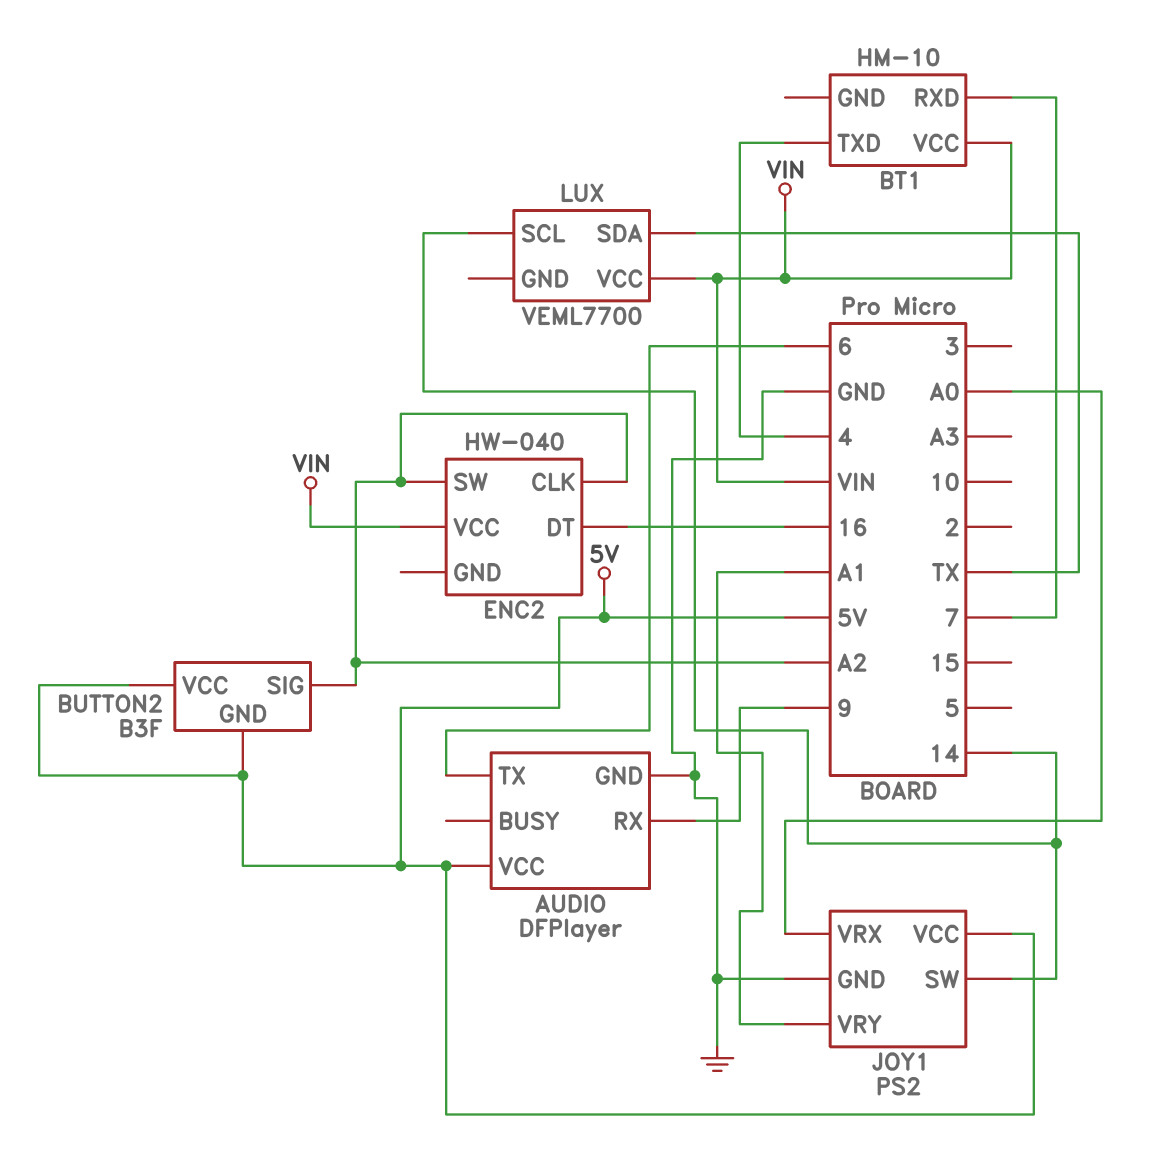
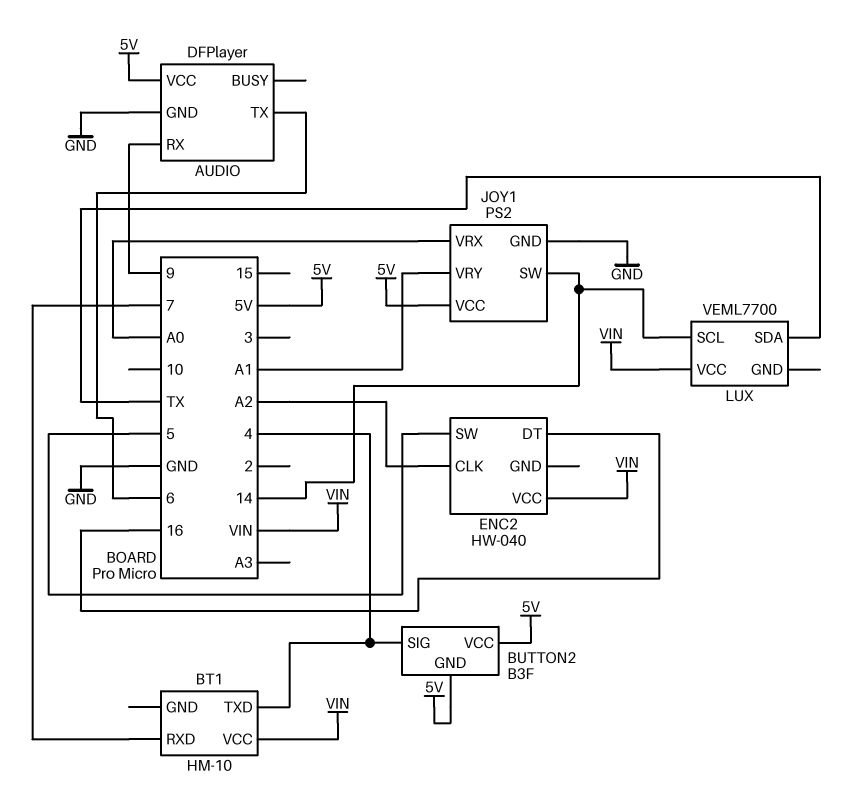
BUTTON2 pin SIG: A2 -> 4
ENC2 pin SW: A2 -> 5

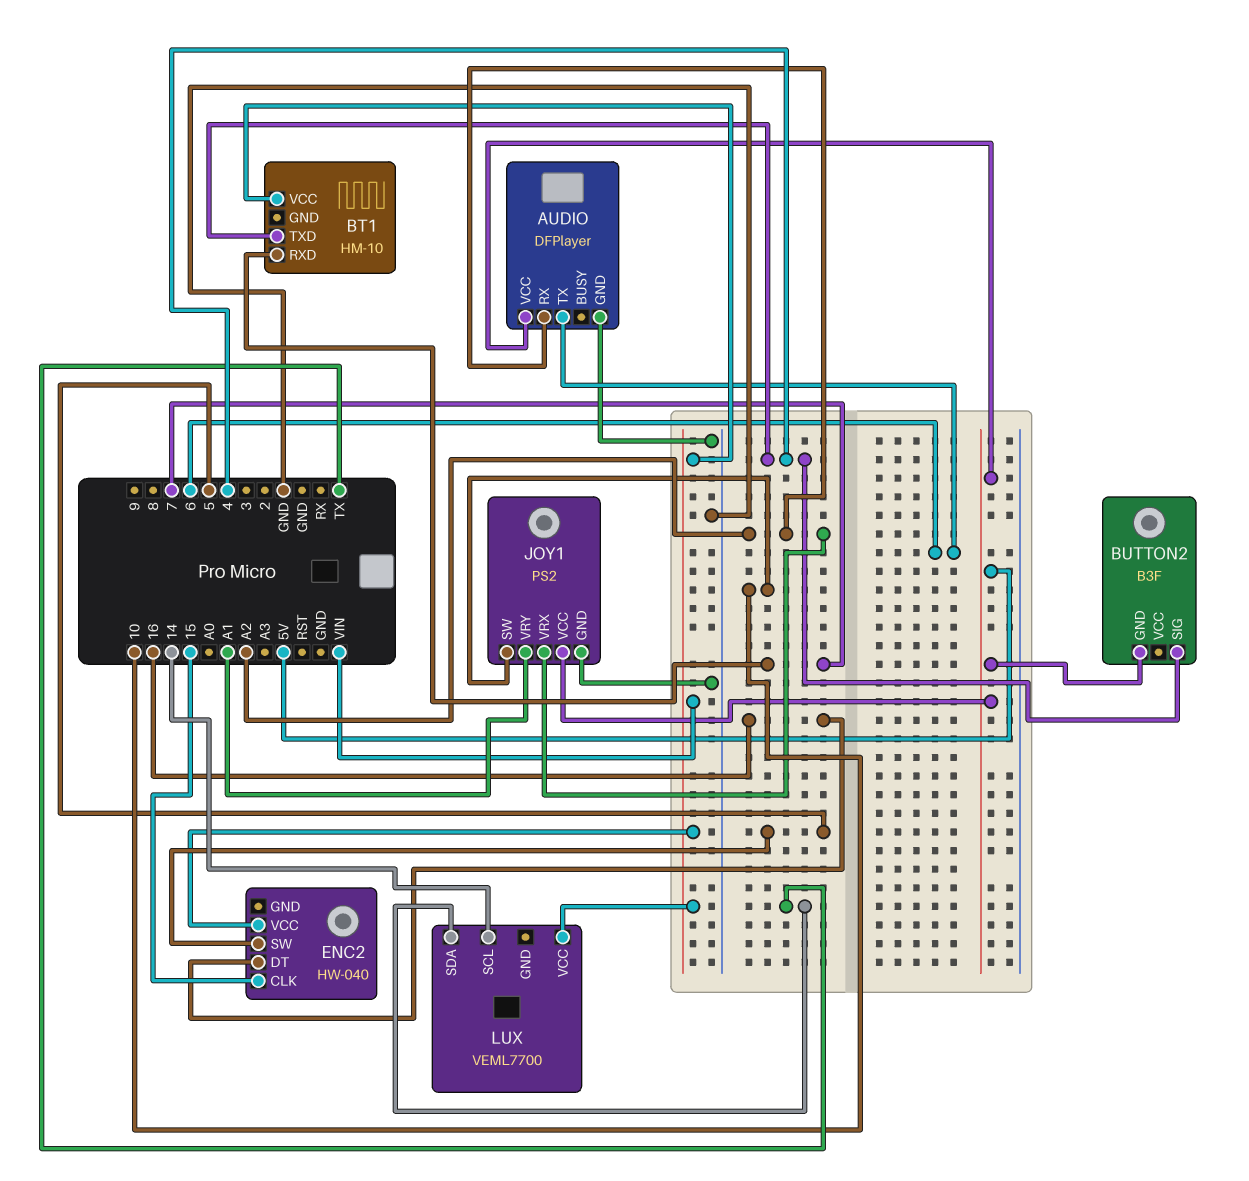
AUDIO pin RX: 9 -> A2
BUTTON2 pin VCC: 5V -> none
ENC2 pin CLK: A2 -> 15
JOY1 pin SW: 14 -> 10
JOY1 pin VRX: A0 -> A2

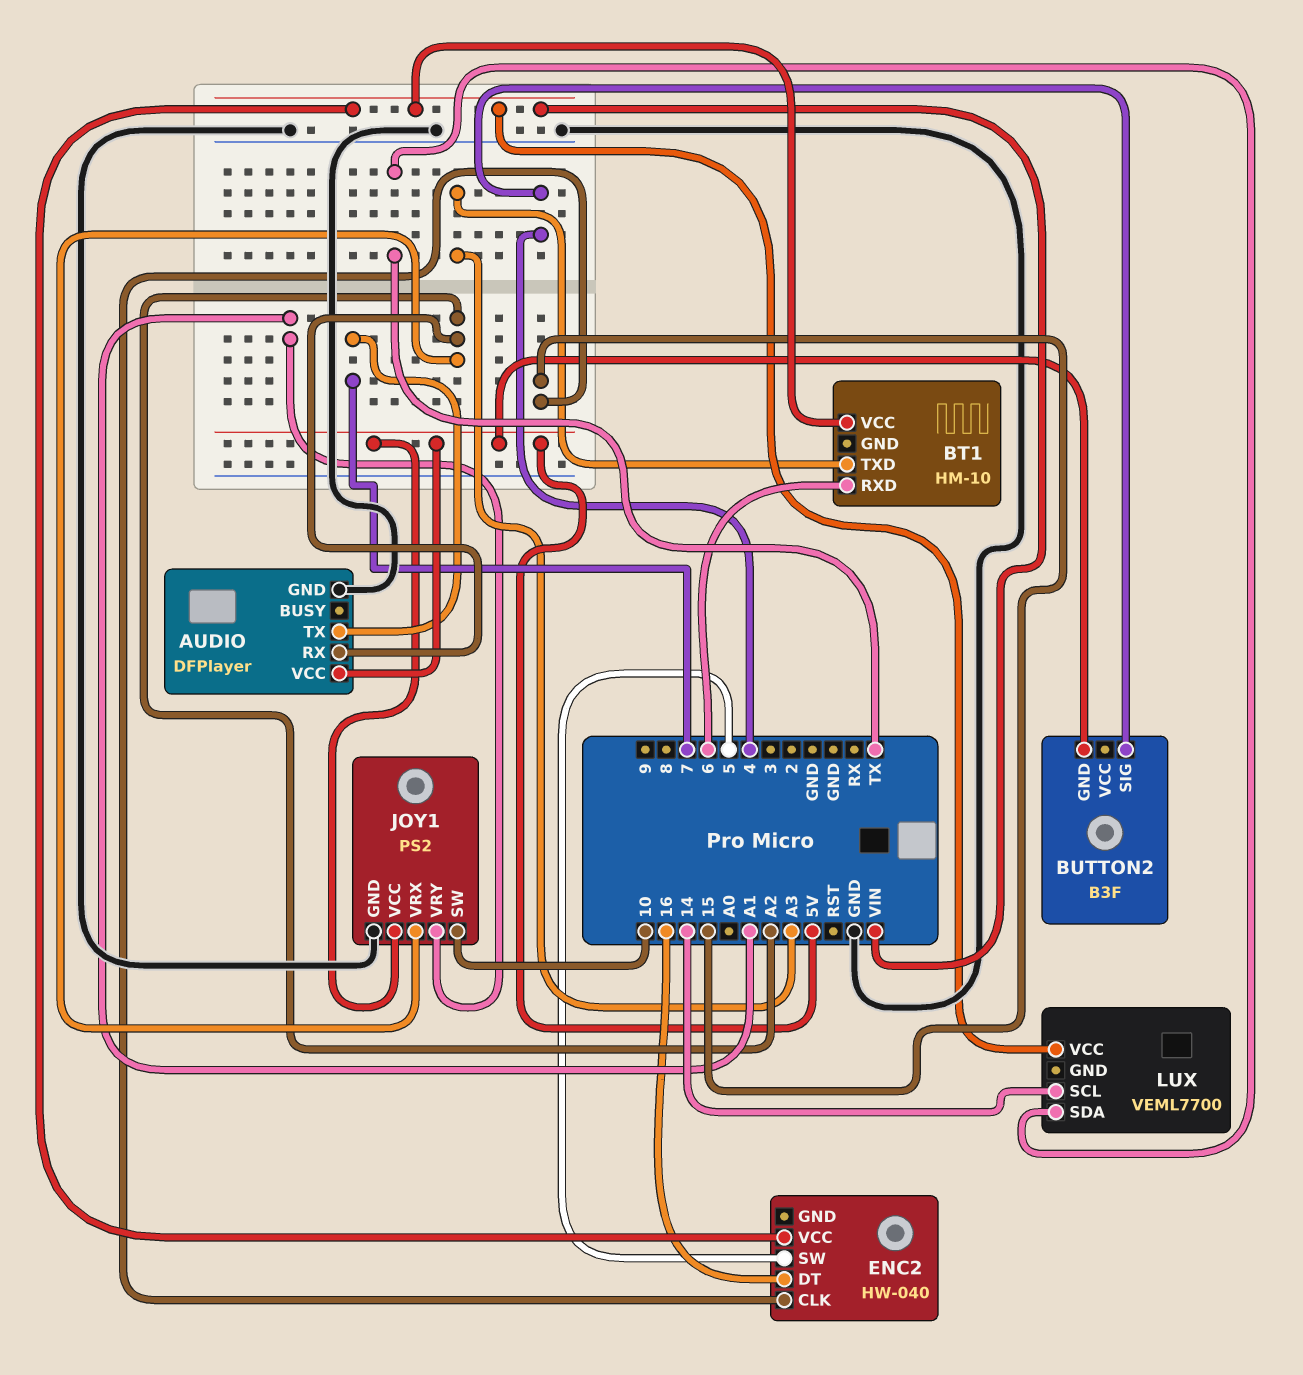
AUDIO pin TX: 6 -> 7
BT1 pin RXD: 7 -> 6
BT1 pin TXD: 4 -> A3

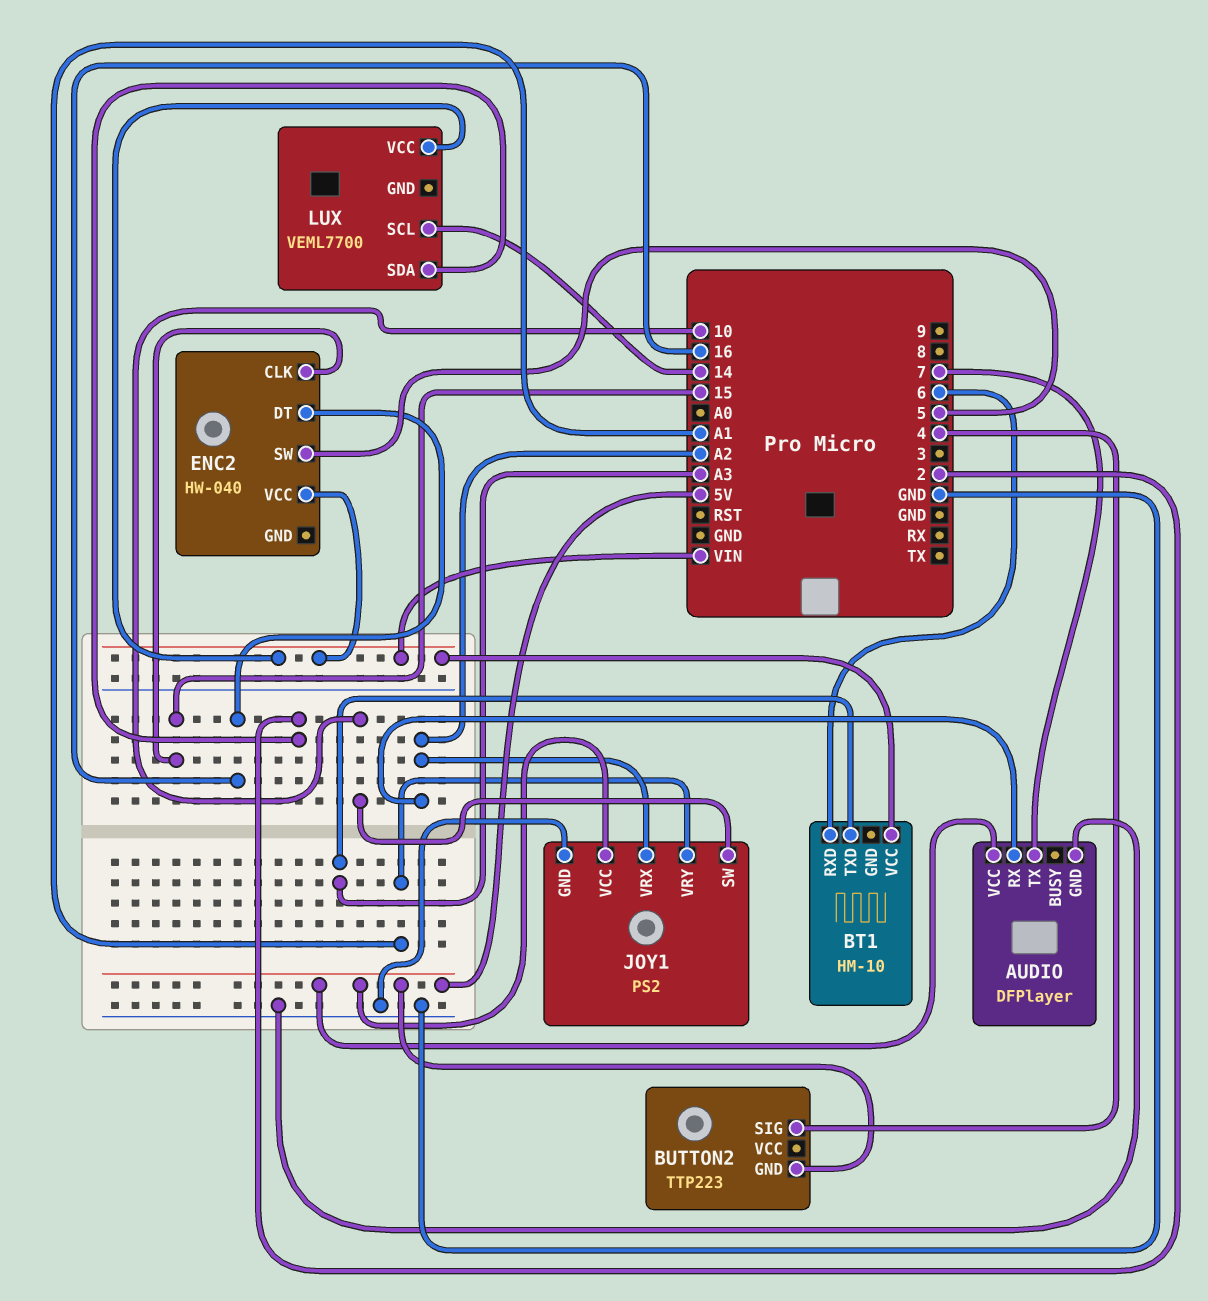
BUTTON2: B3F -> TTP223
LUX pin SDA: TX -> 2

